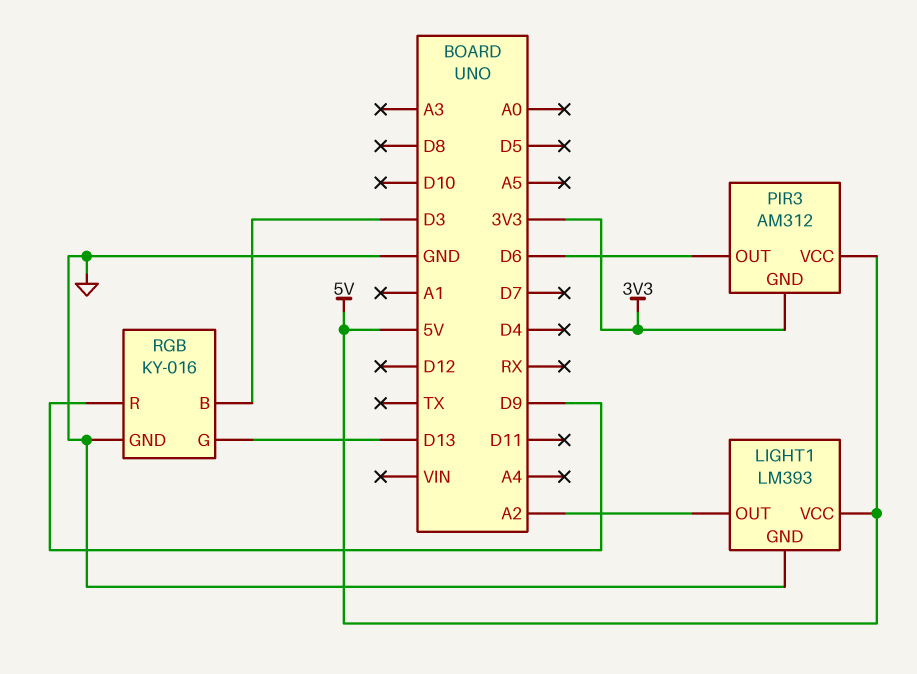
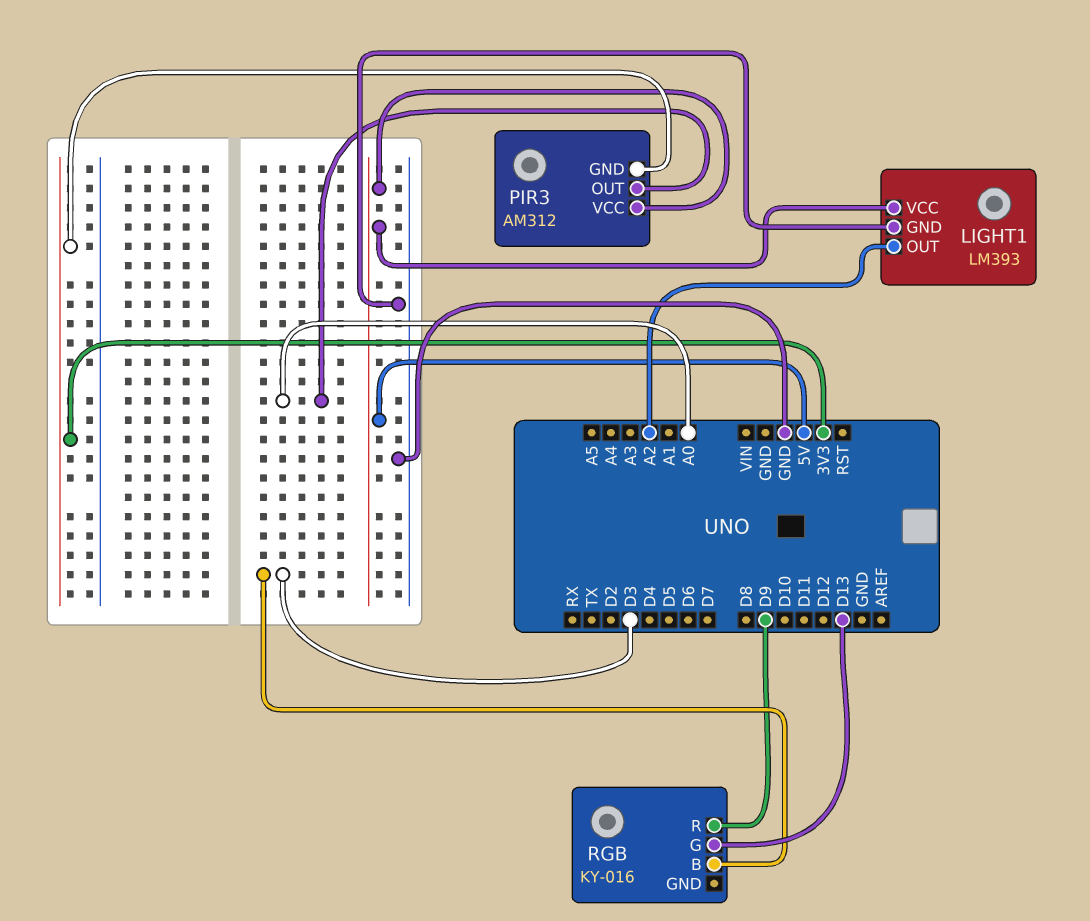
PIR3 pin OUT: D6 -> A0
RGB pin GND: GND -> none

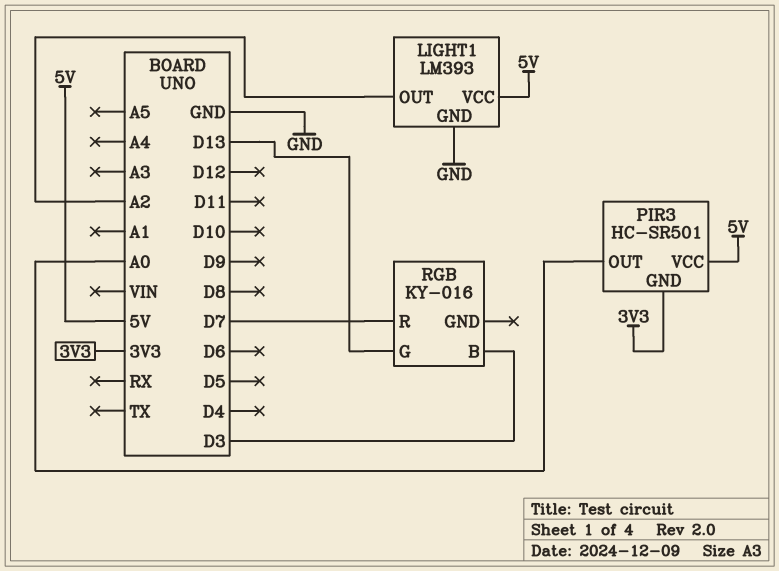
PIR3: AM312 -> HC-SR501
RGB pin R: D9 -> D7

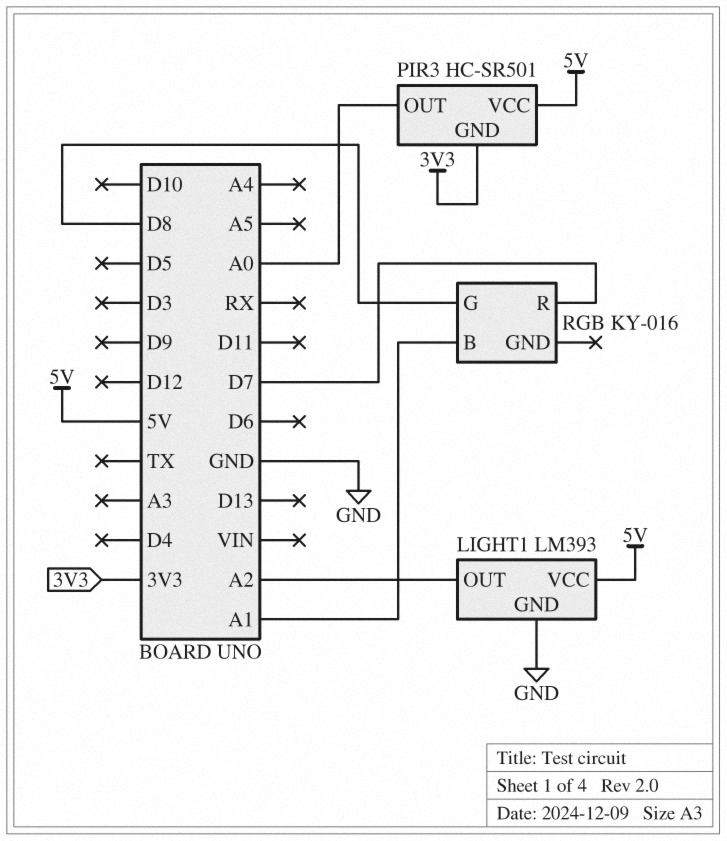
RGB pin B: D3 -> A1
RGB pin G: D13 -> D8

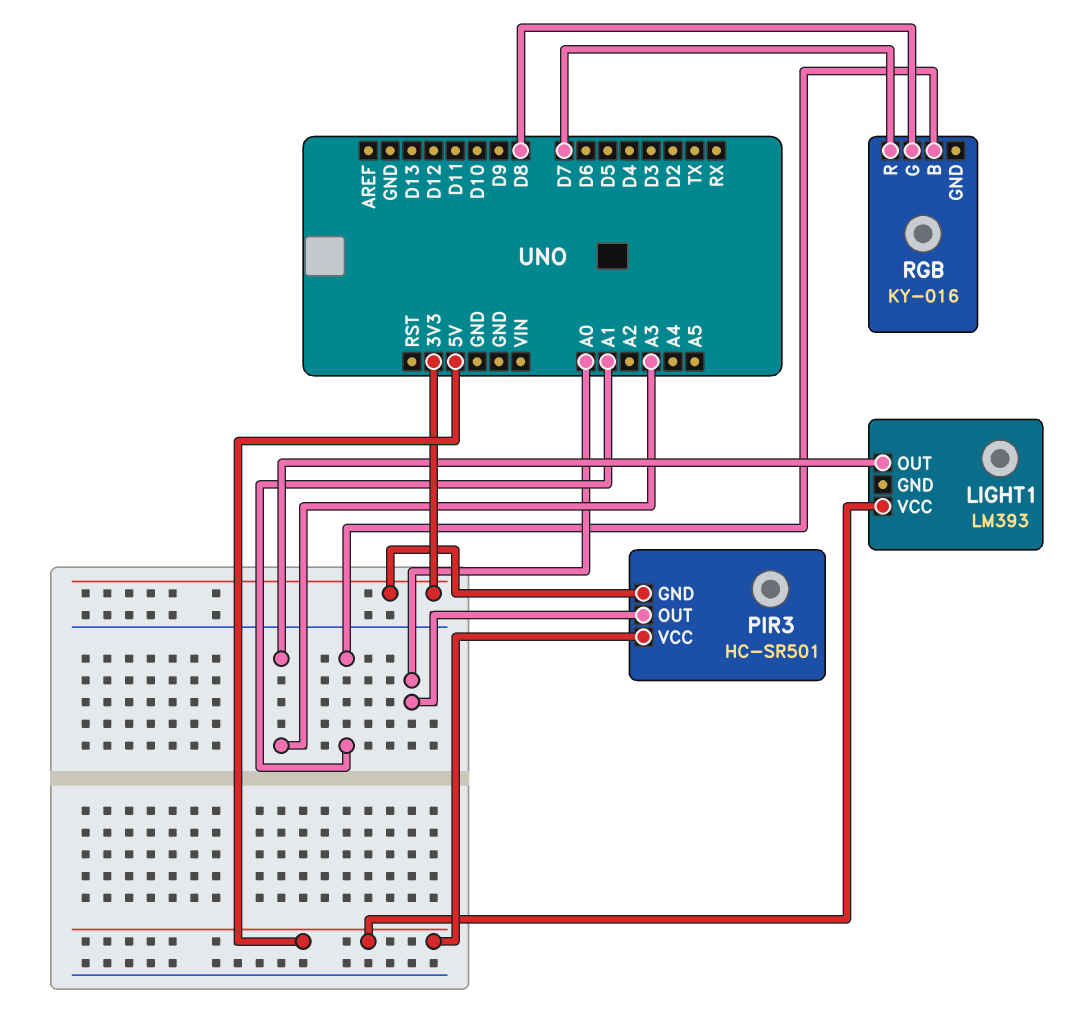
LIGHT1 pin GND: GND -> none
LIGHT1 pin OUT: A2 -> A3

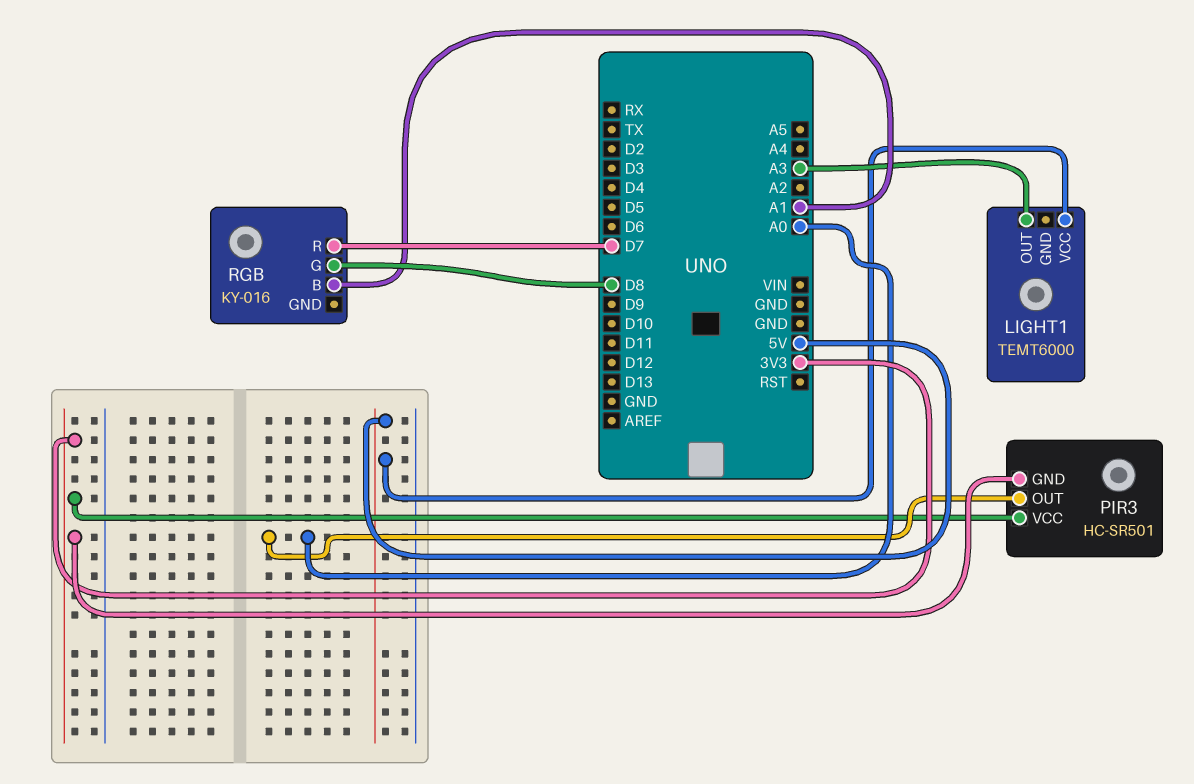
LIGHT1: LM393 -> TEMT6000
PIR3 pin VCC: 5V -> 3V3

